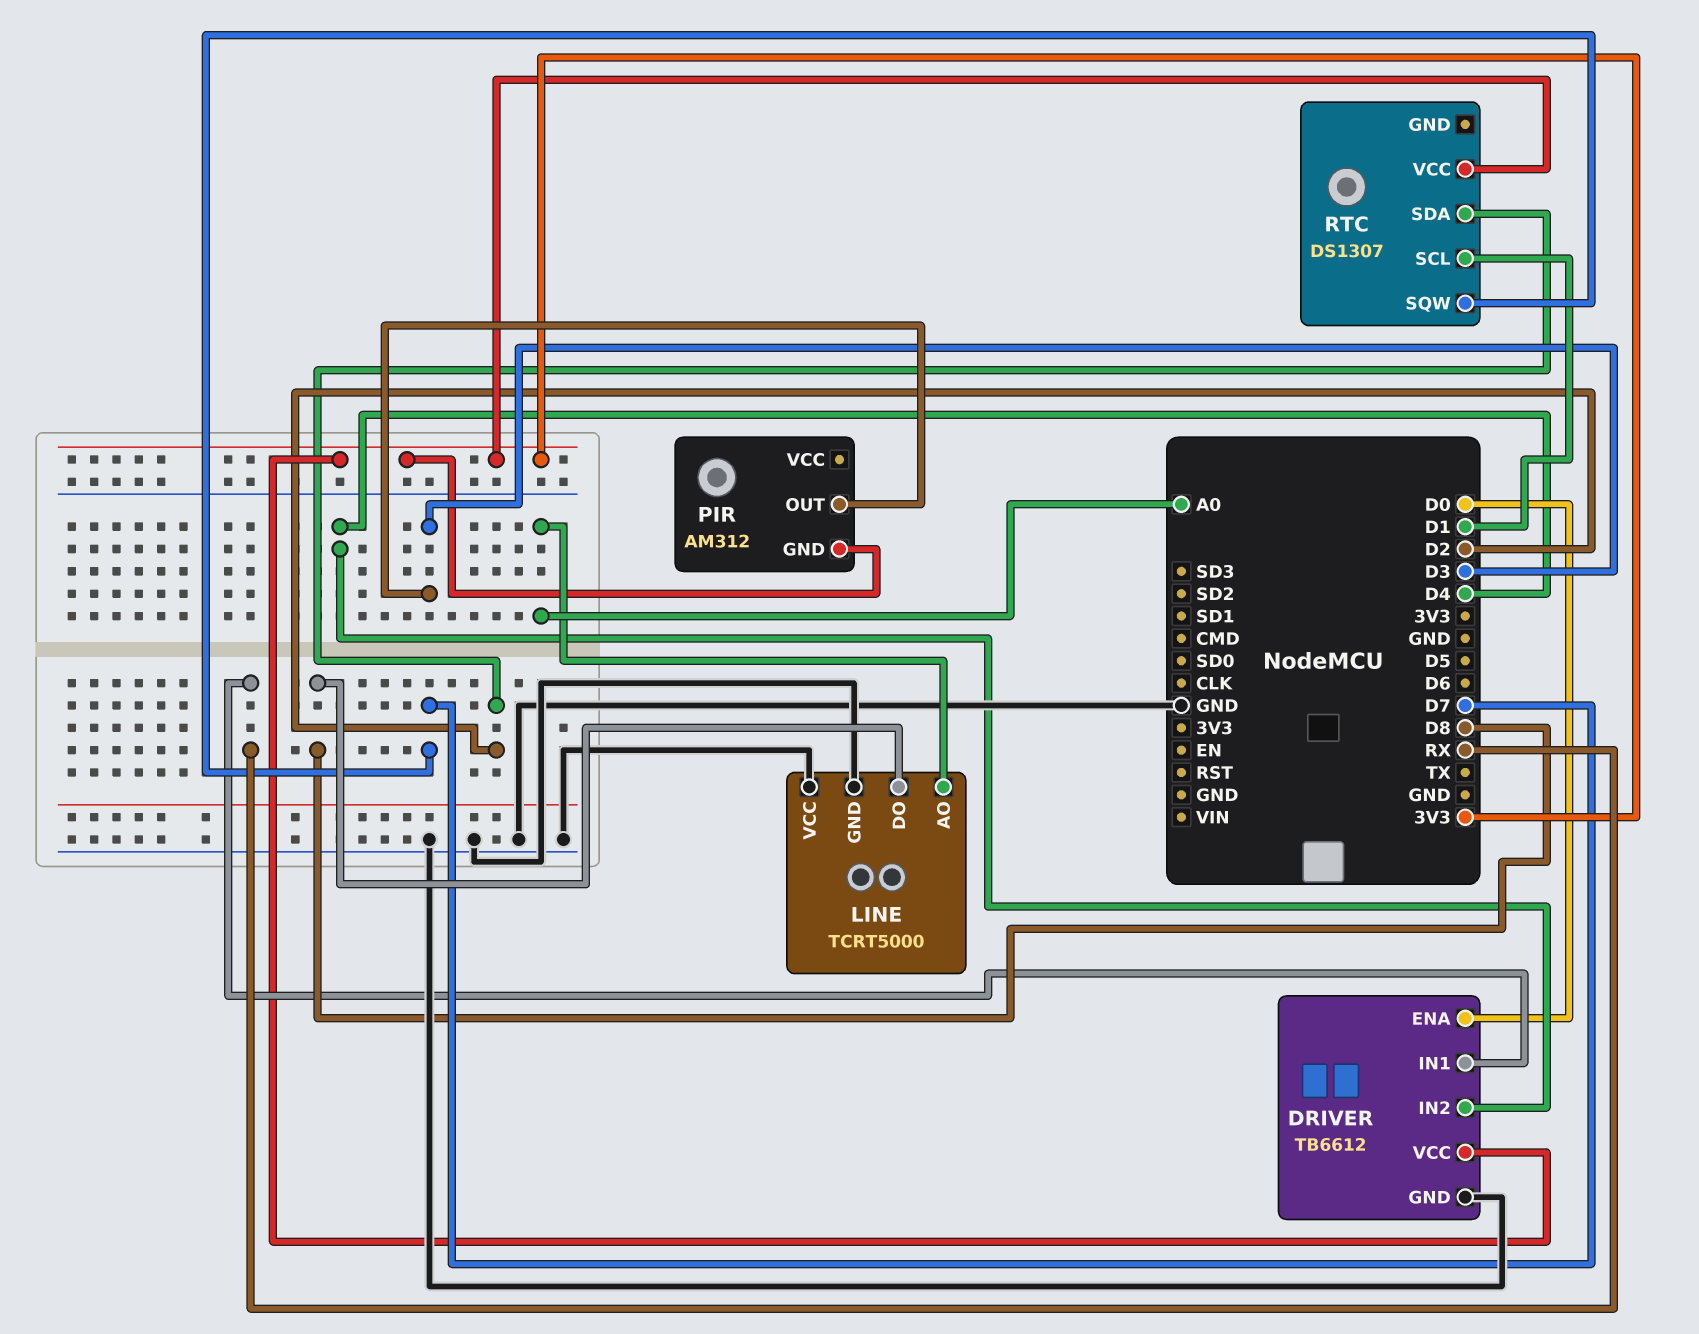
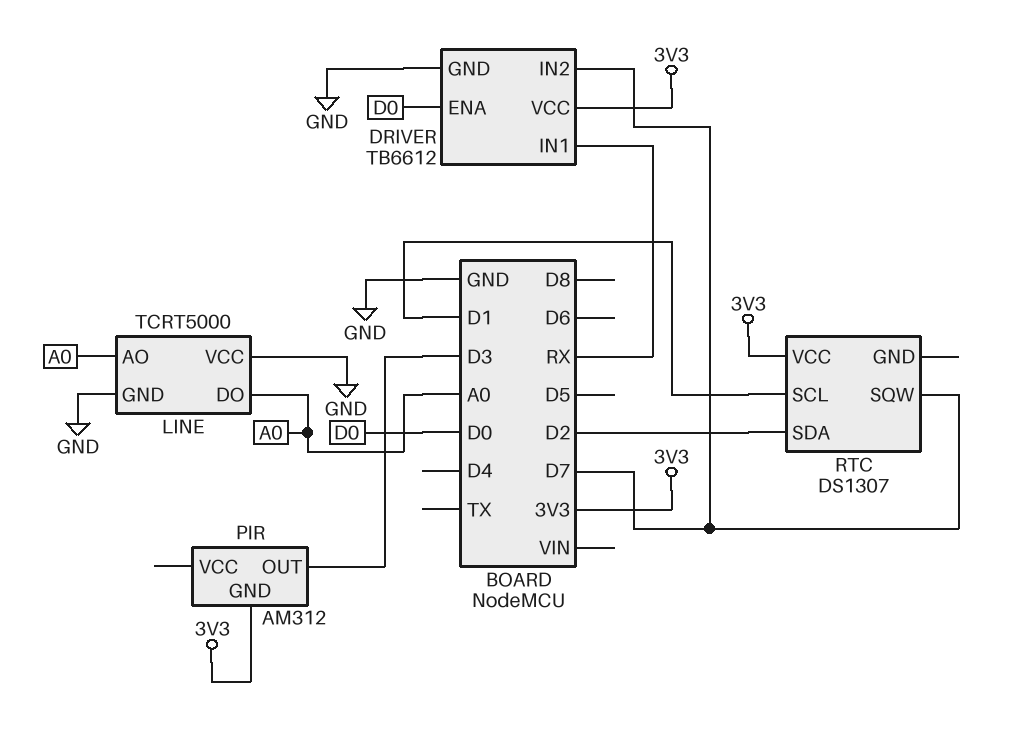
DRIVER pin IN2: D4 -> D7
LINE pin DO: D8 -> A0

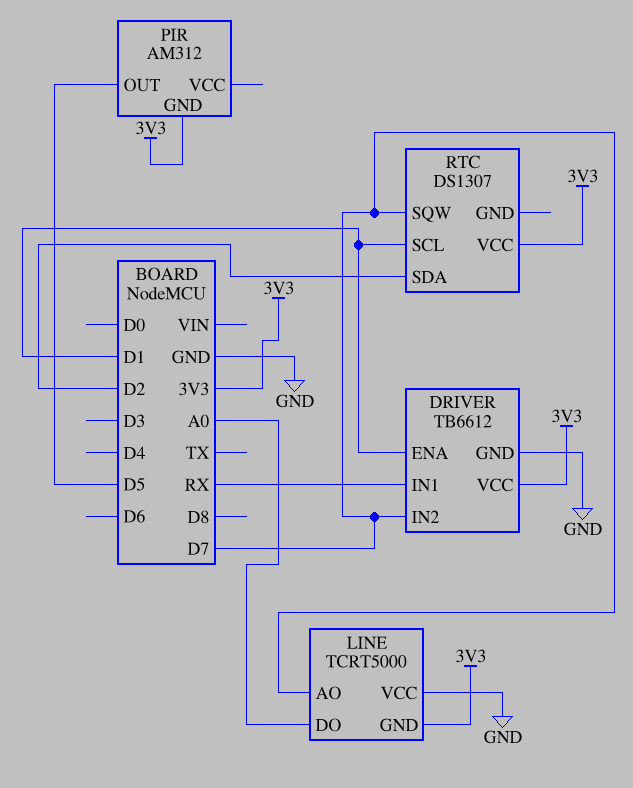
DRIVER pin ENA: D0 -> D1
LINE pin AO: A0 -> D7
LINE pin GND: GND -> 3V3
PIR pin OUT: D3 -> D5

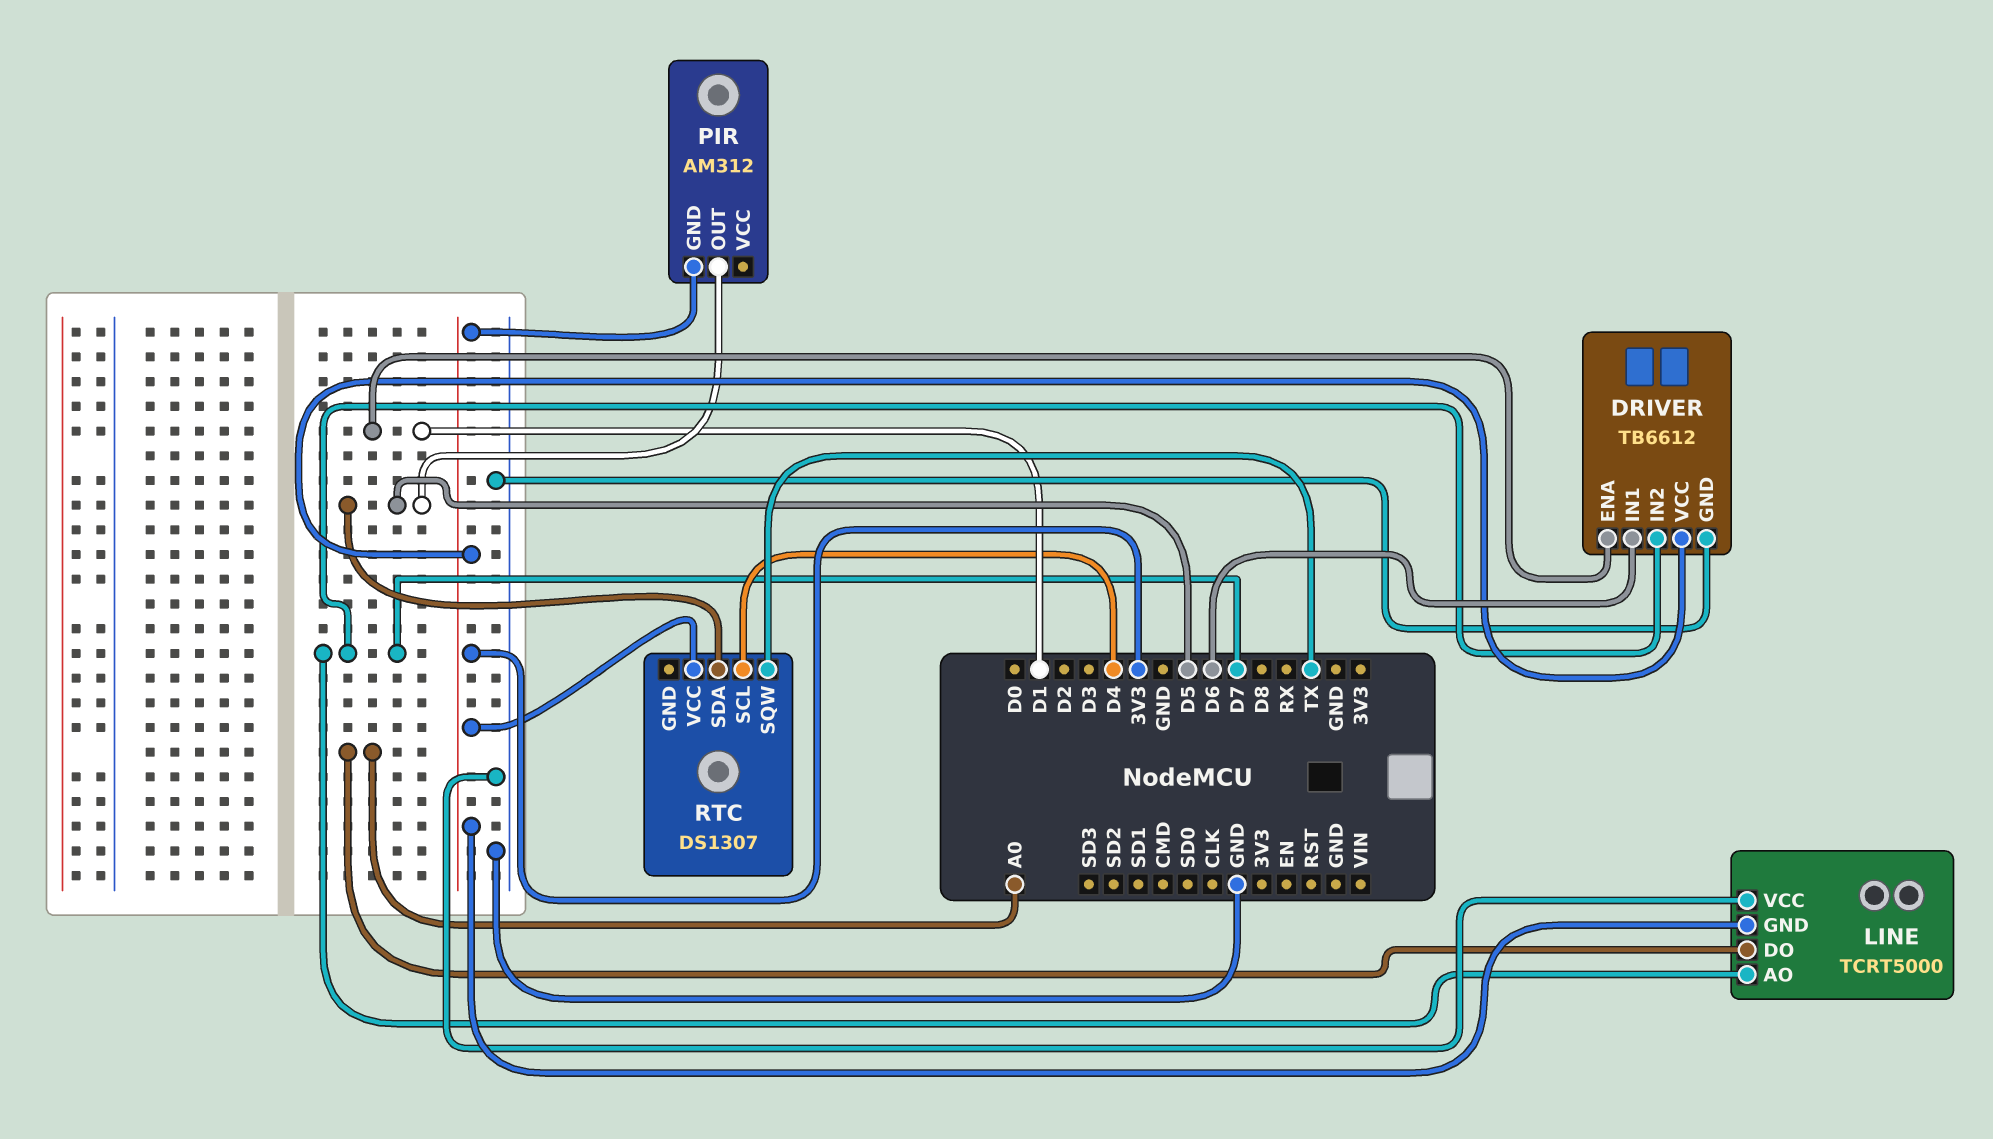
DRIVER pin IN1: RX -> D6
RTC pin SCL: D1 -> D4
RTC pin SDA: D2 -> D5
RTC pin SQW: D7 -> TX

